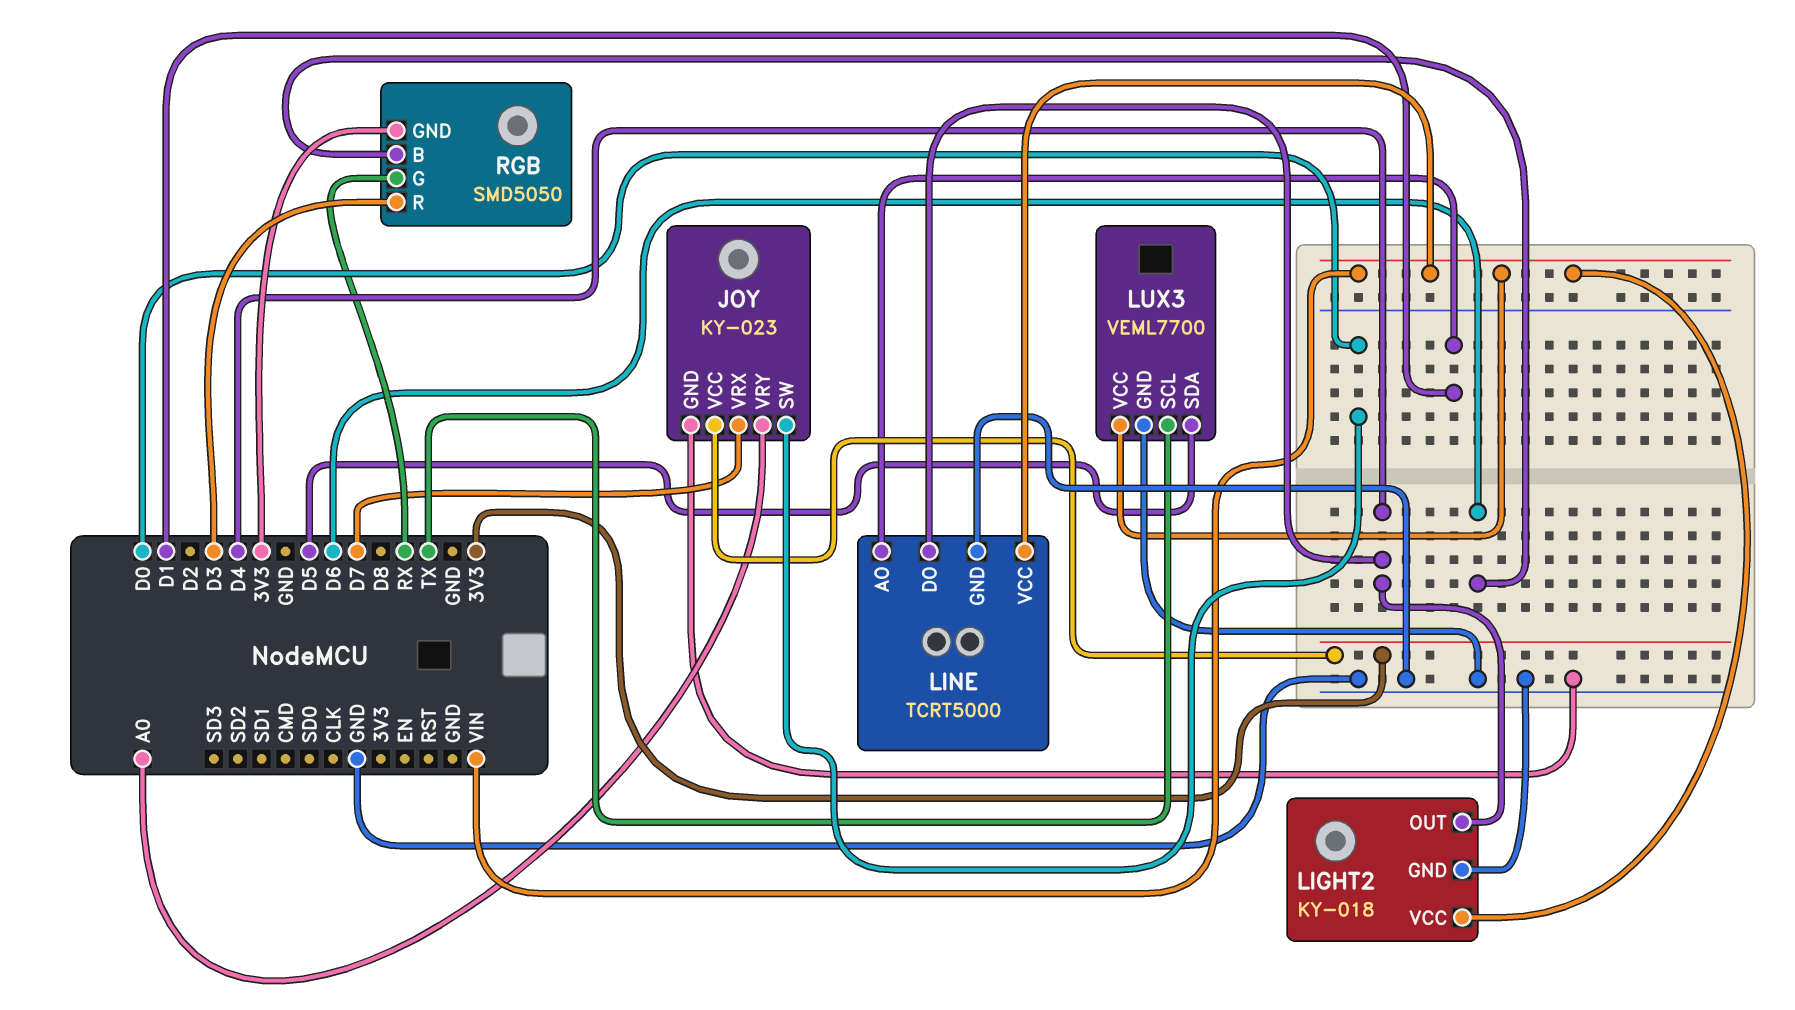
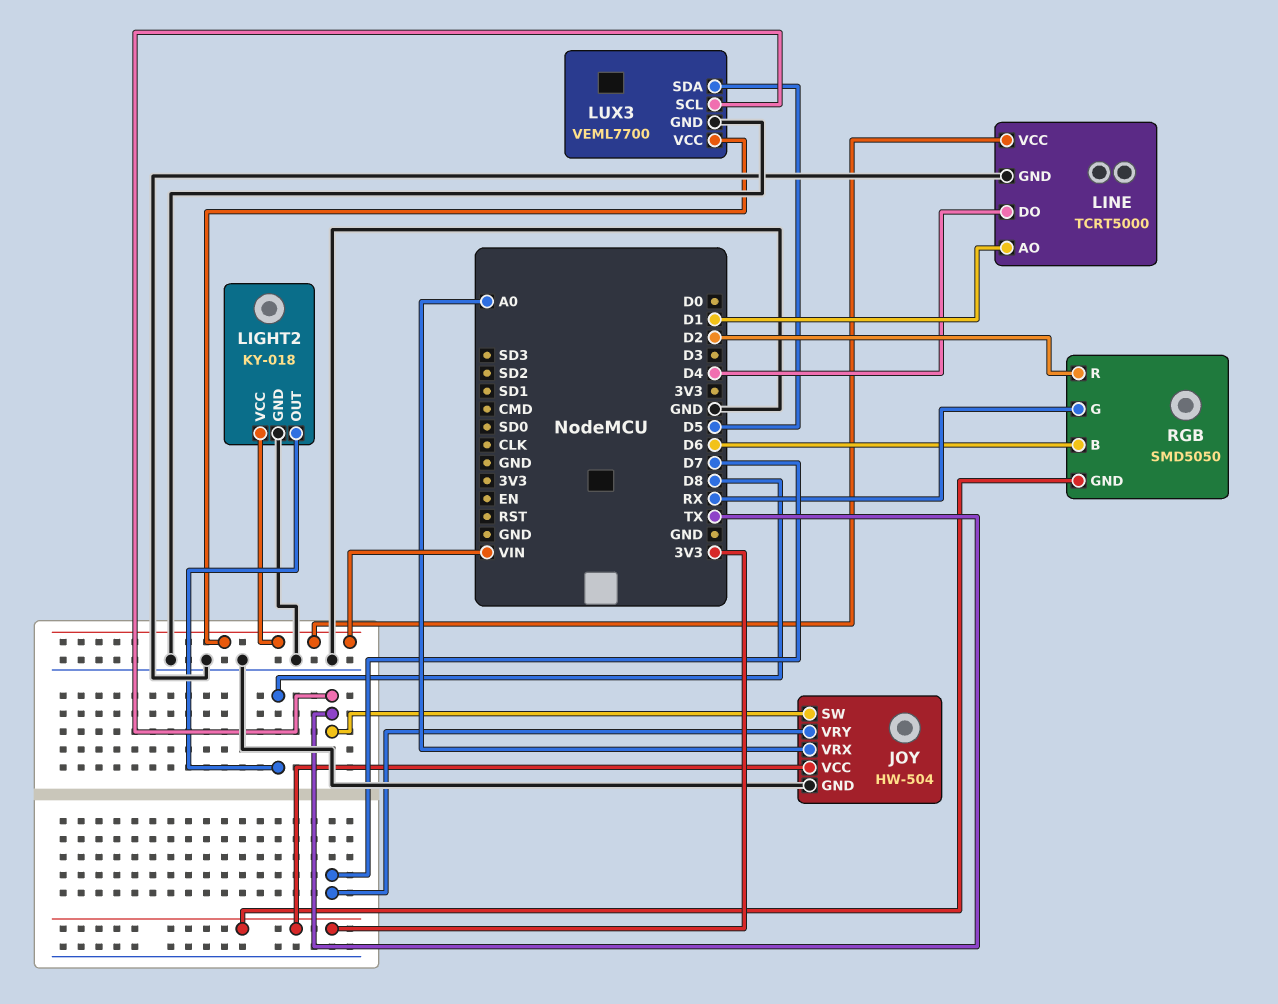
JOY: KY-023 -> HW-504
JOY pin SW: D0 -> TX
JOY pin VRX: D7 -> A0
JOY pin VRY: A0 -> D7
LIGHT2 pin OUT: D4 -> D8
RGB pin R: D3 -> D2

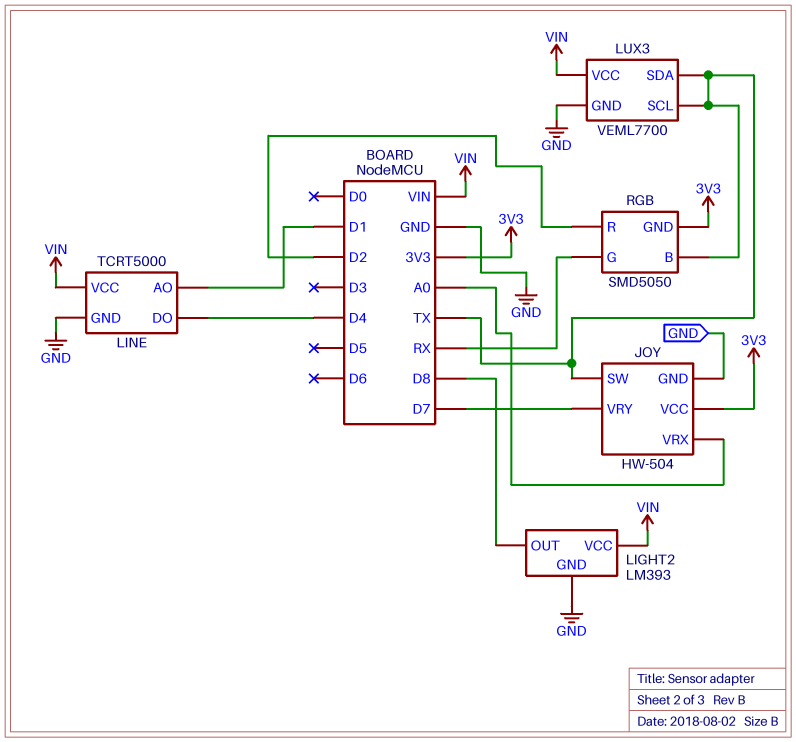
LIGHT2: KY-018 -> LM393
LUX3 pin SDA: D5 -> TX
RGB pin B: D6 -> TX

